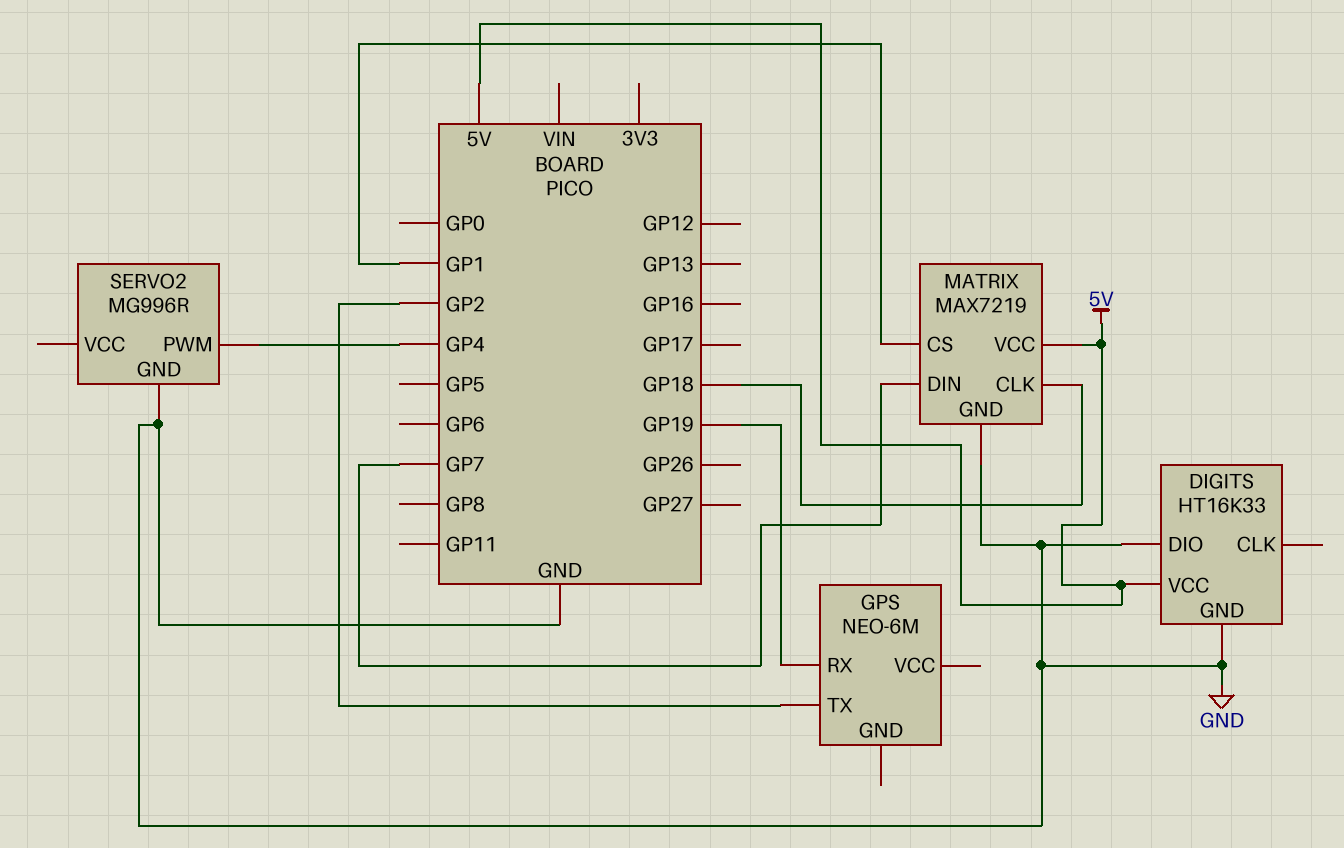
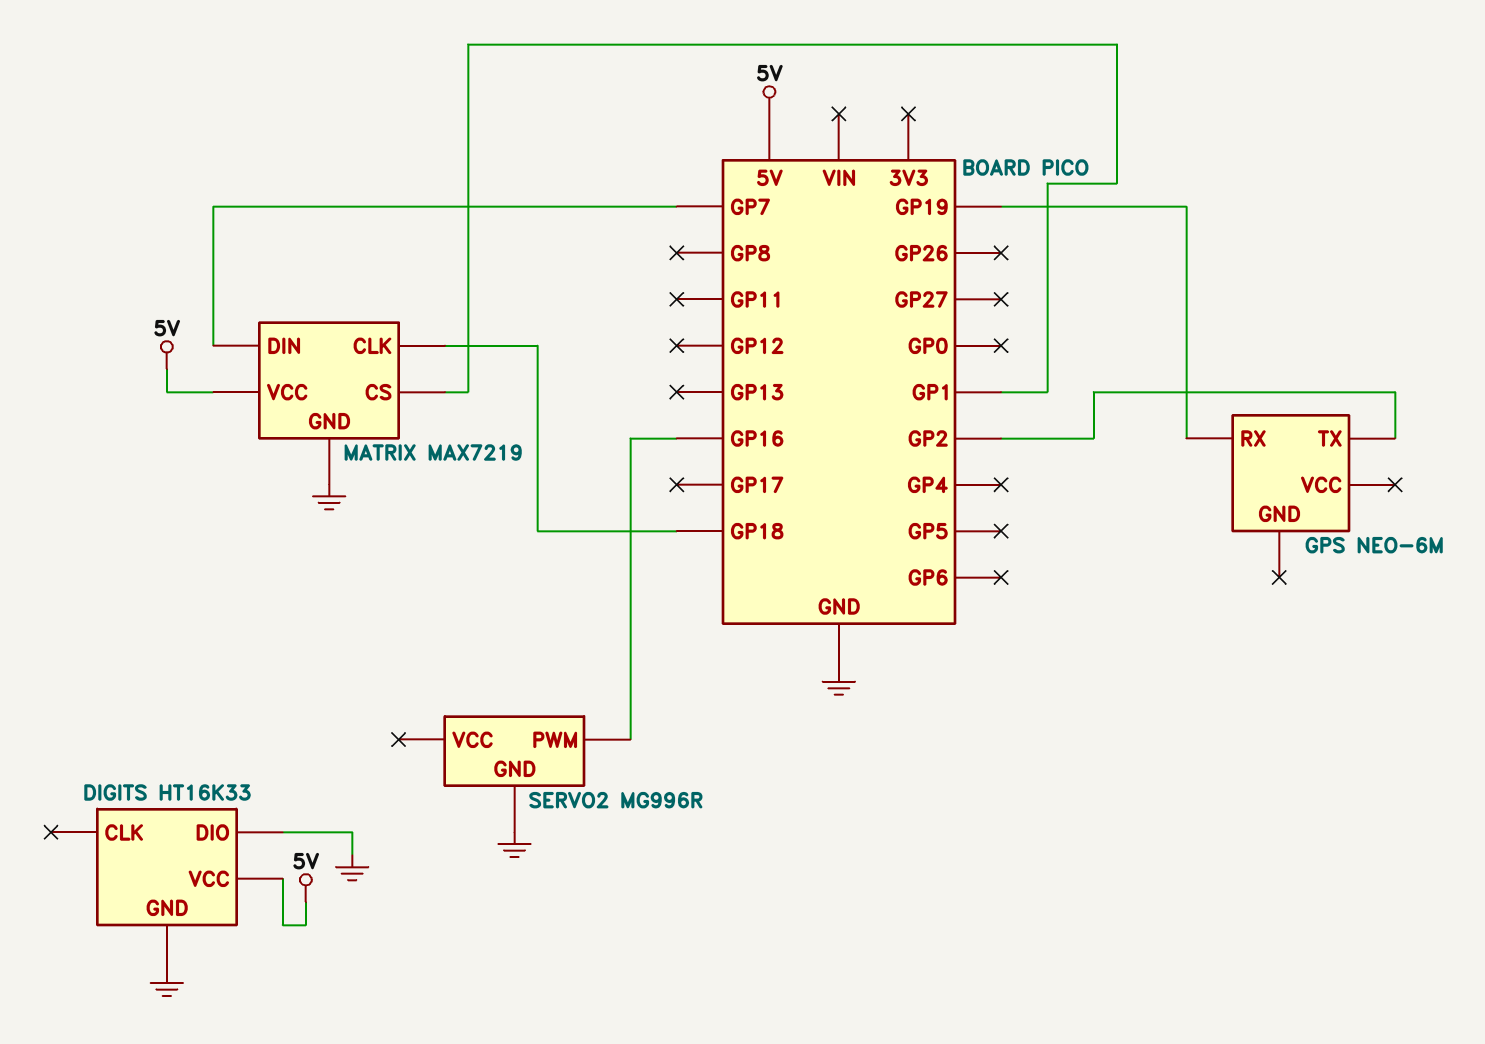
SERVO2 pin PWM: GP4 -> GP16

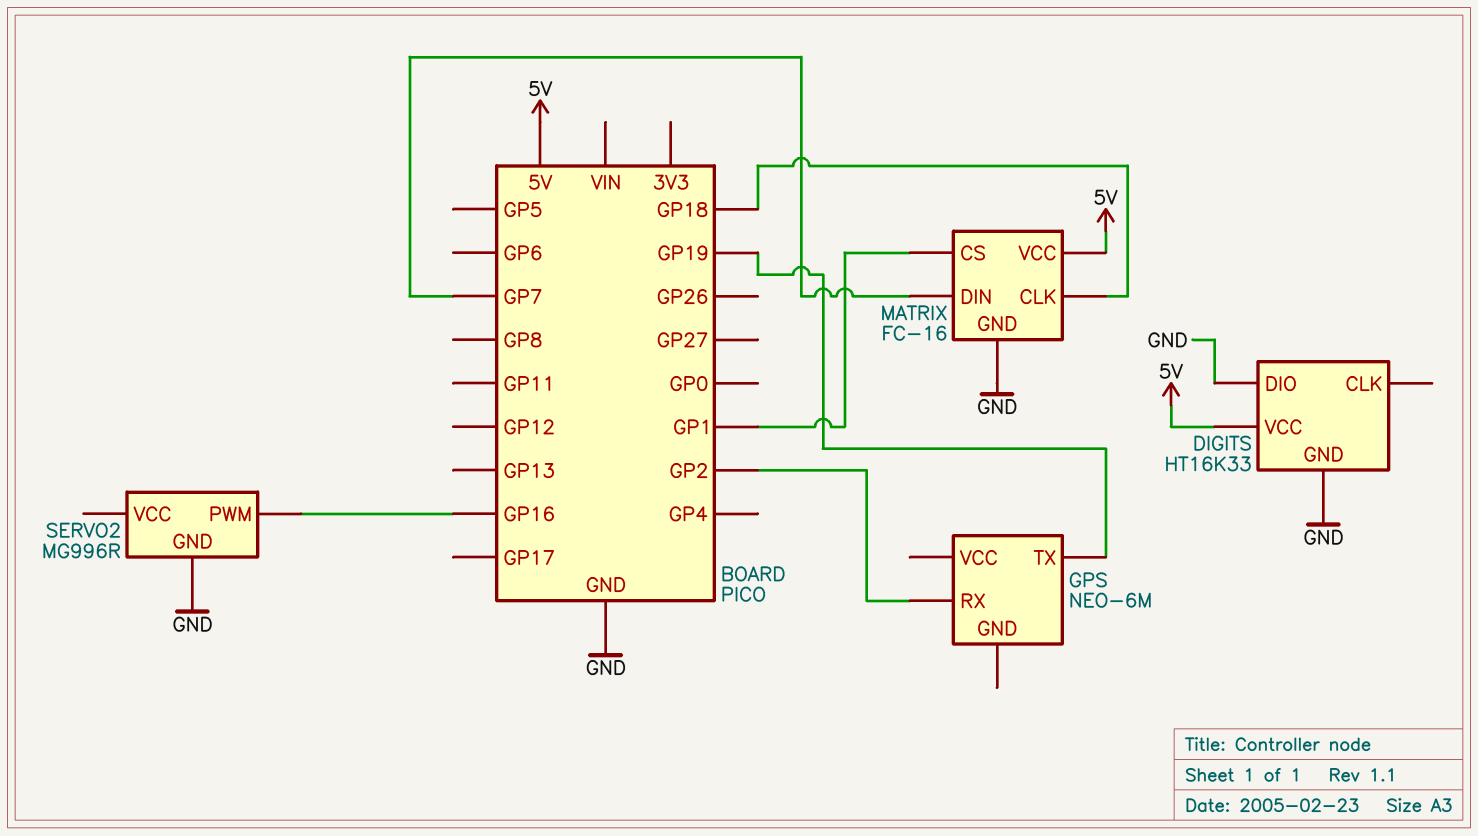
GPS pin RX: GP19 -> GP2
GPS pin TX: GP2 -> GP19
MATRIX: MAX7219 -> FC-16

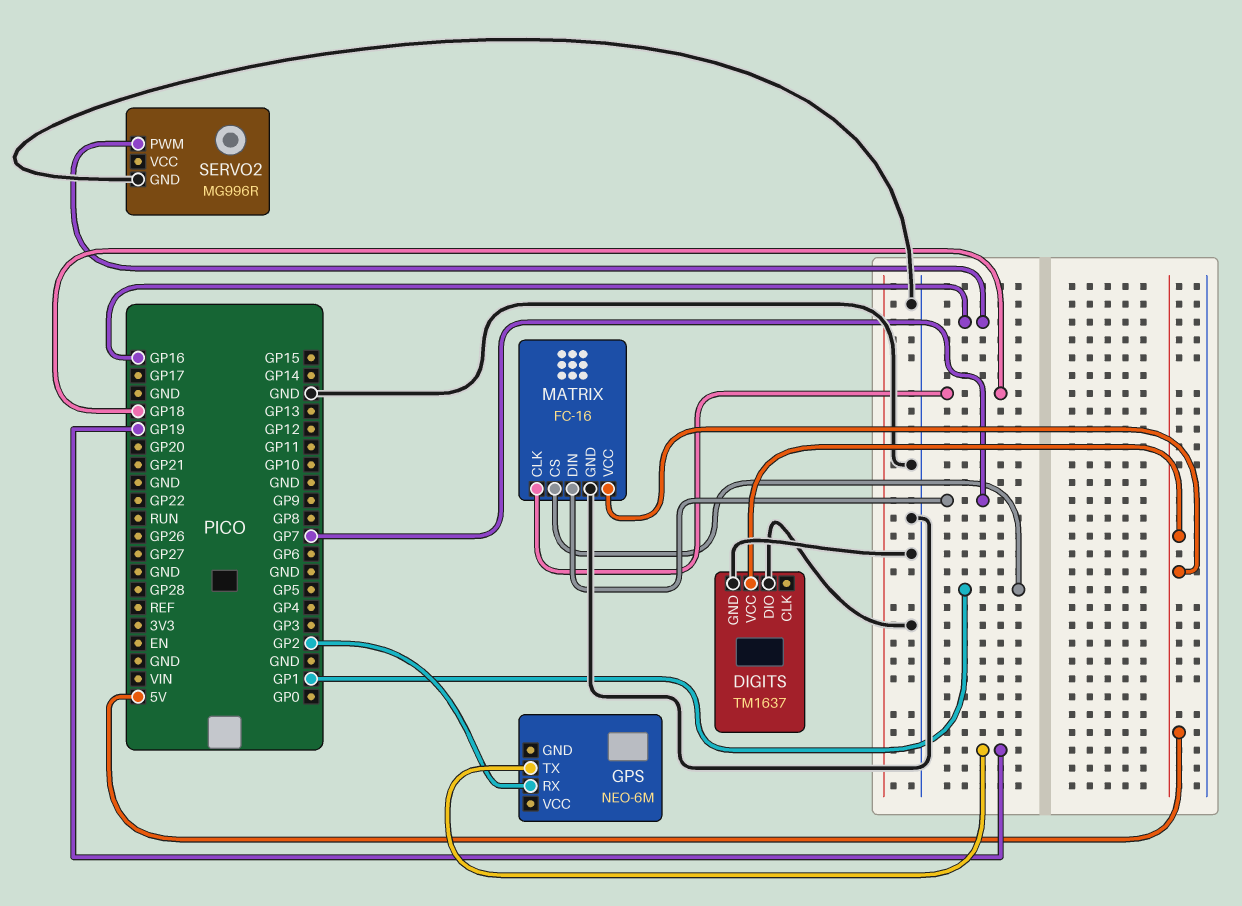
DIGITS: HT16K33 -> TM1637

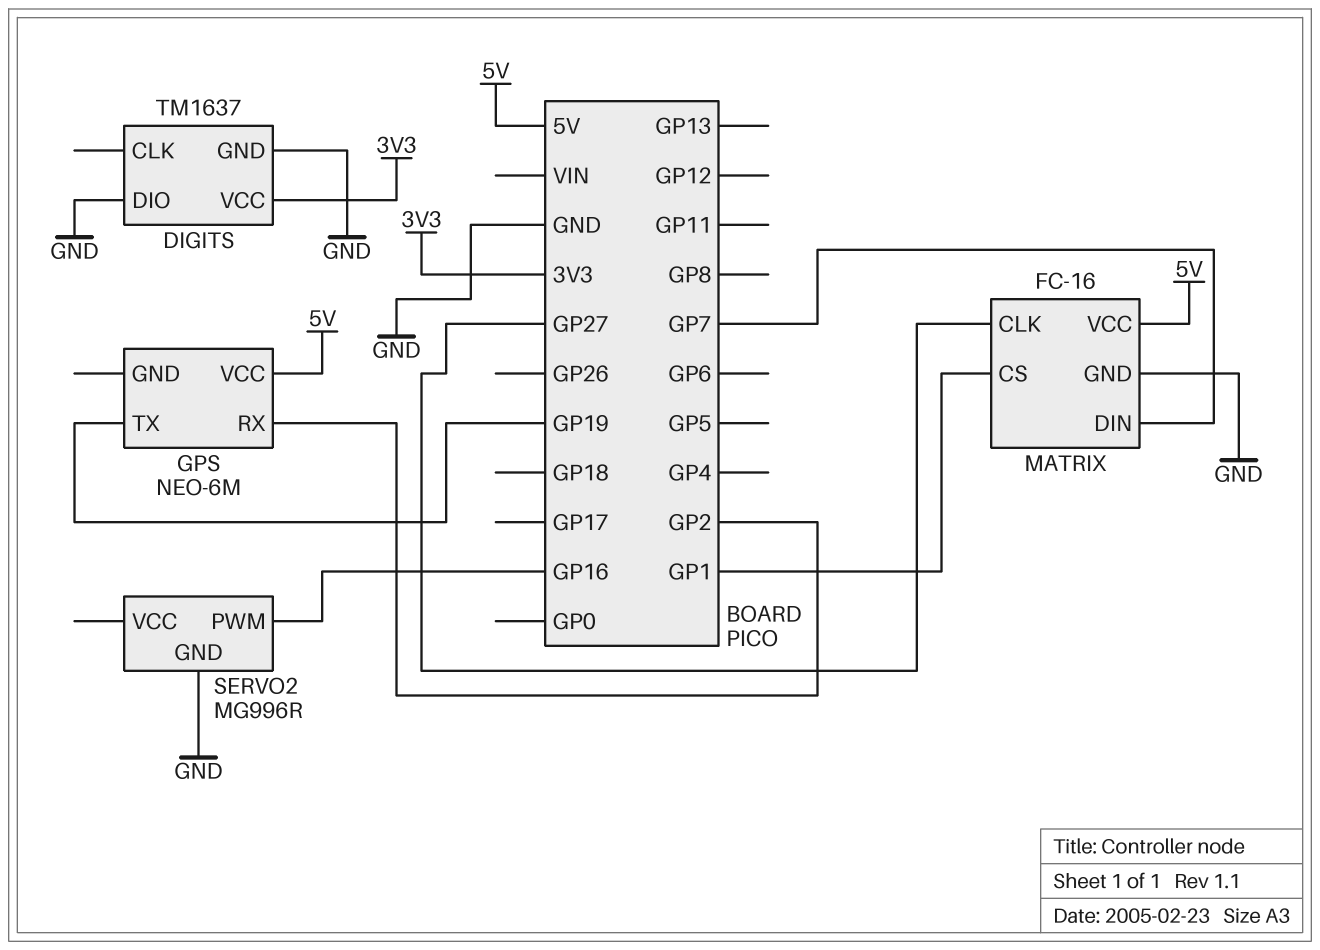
DIGITS pin VCC: 5V -> 3V3
GPS pin VCC: none -> 5V
MATRIX pin CLK: GP18 -> GP27

